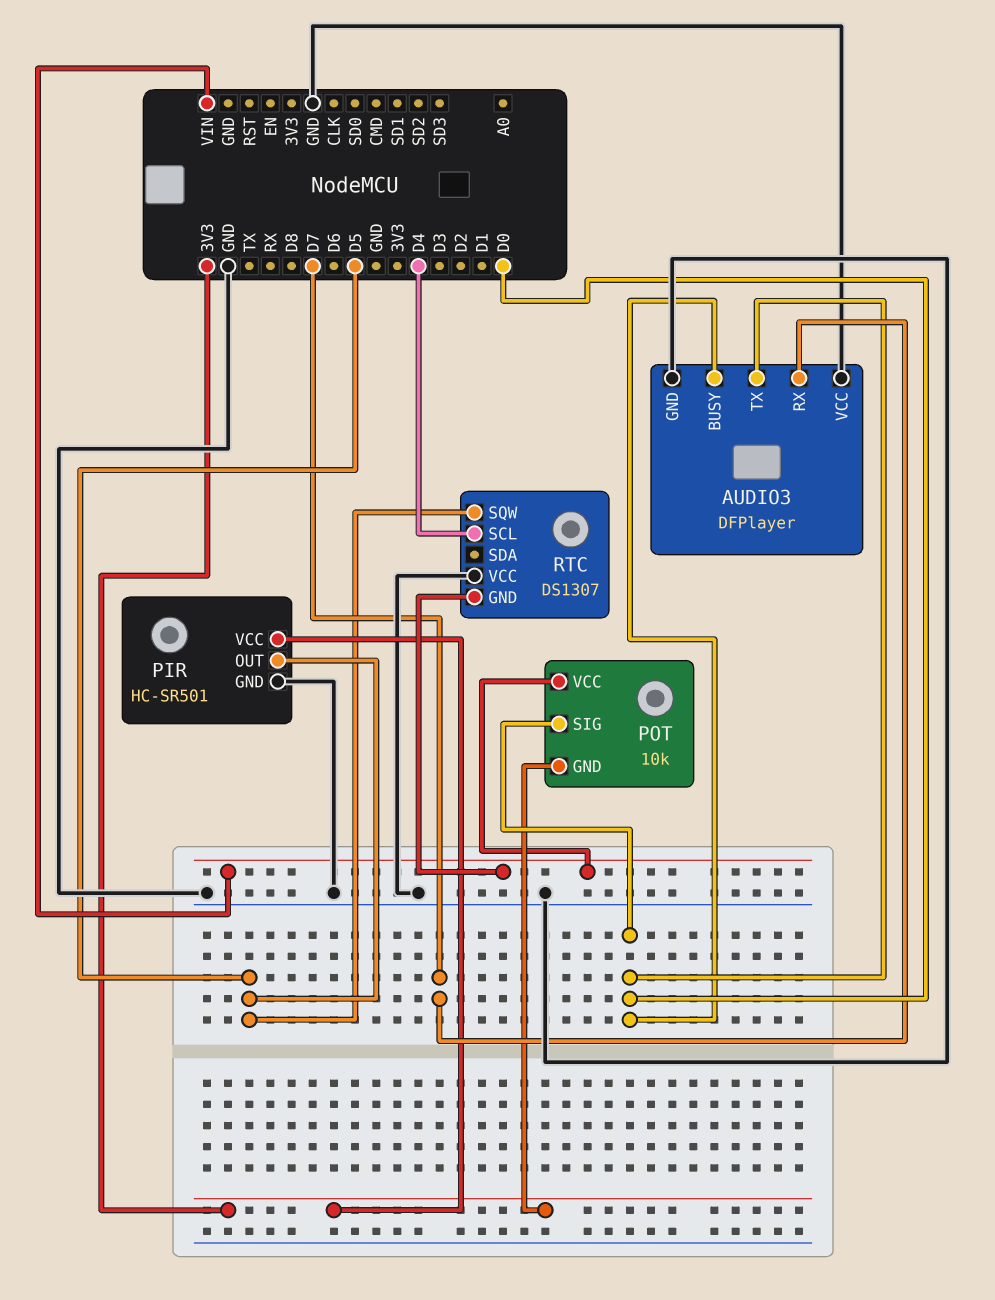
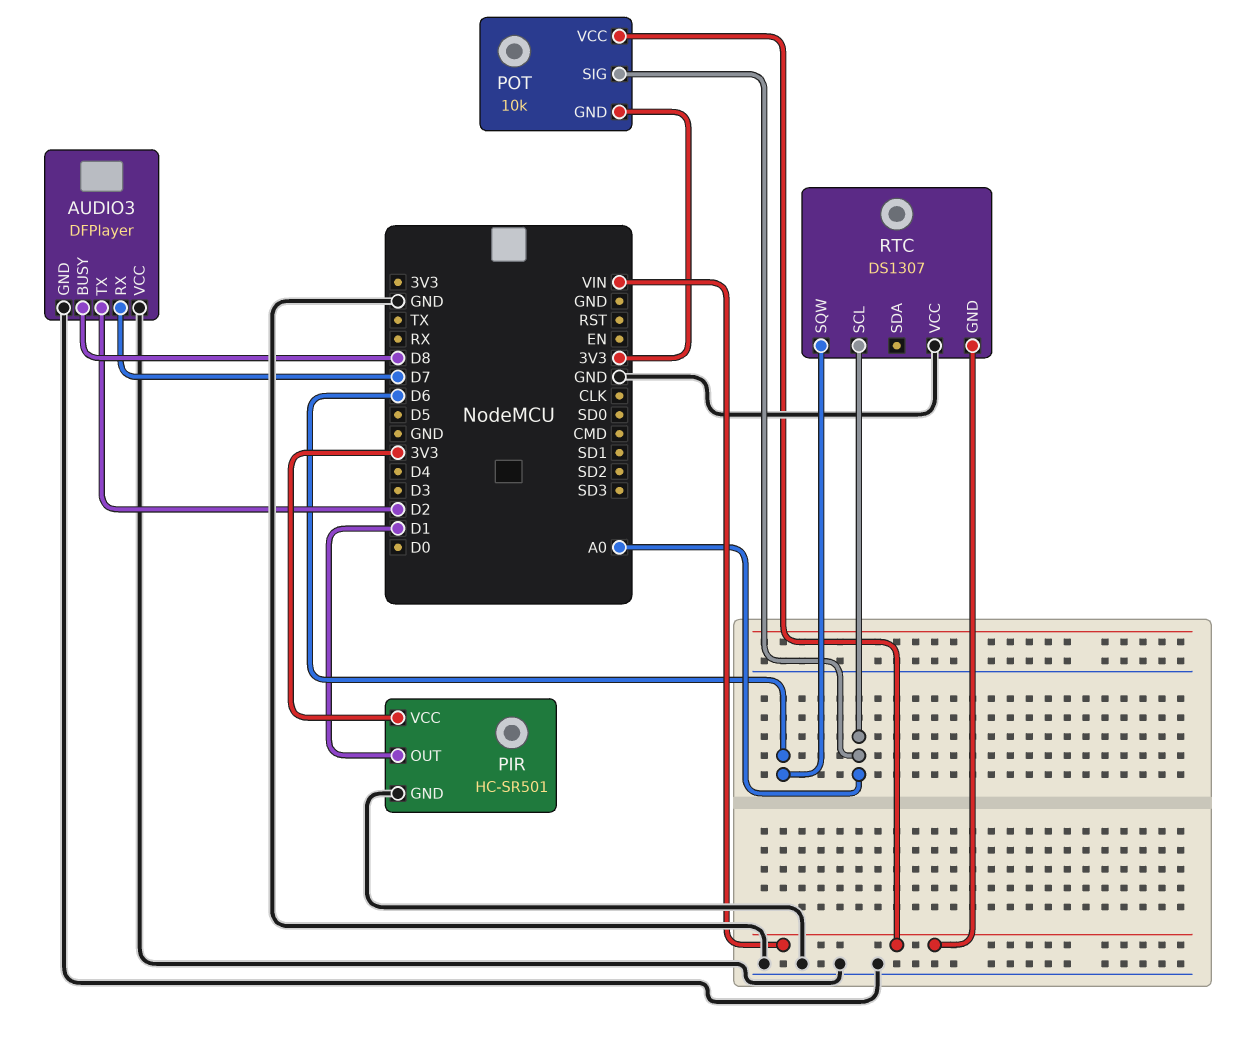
AUDIO3 pin BUSY: D0 -> D8
AUDIO3 pin TX: D0 -> D2
PIR pin OUT: D5 -> D1
POT pin SIG: D0 -> A0
RTC pin SCL: D4 -> A0
RTC pin SQW: D5 -> D6

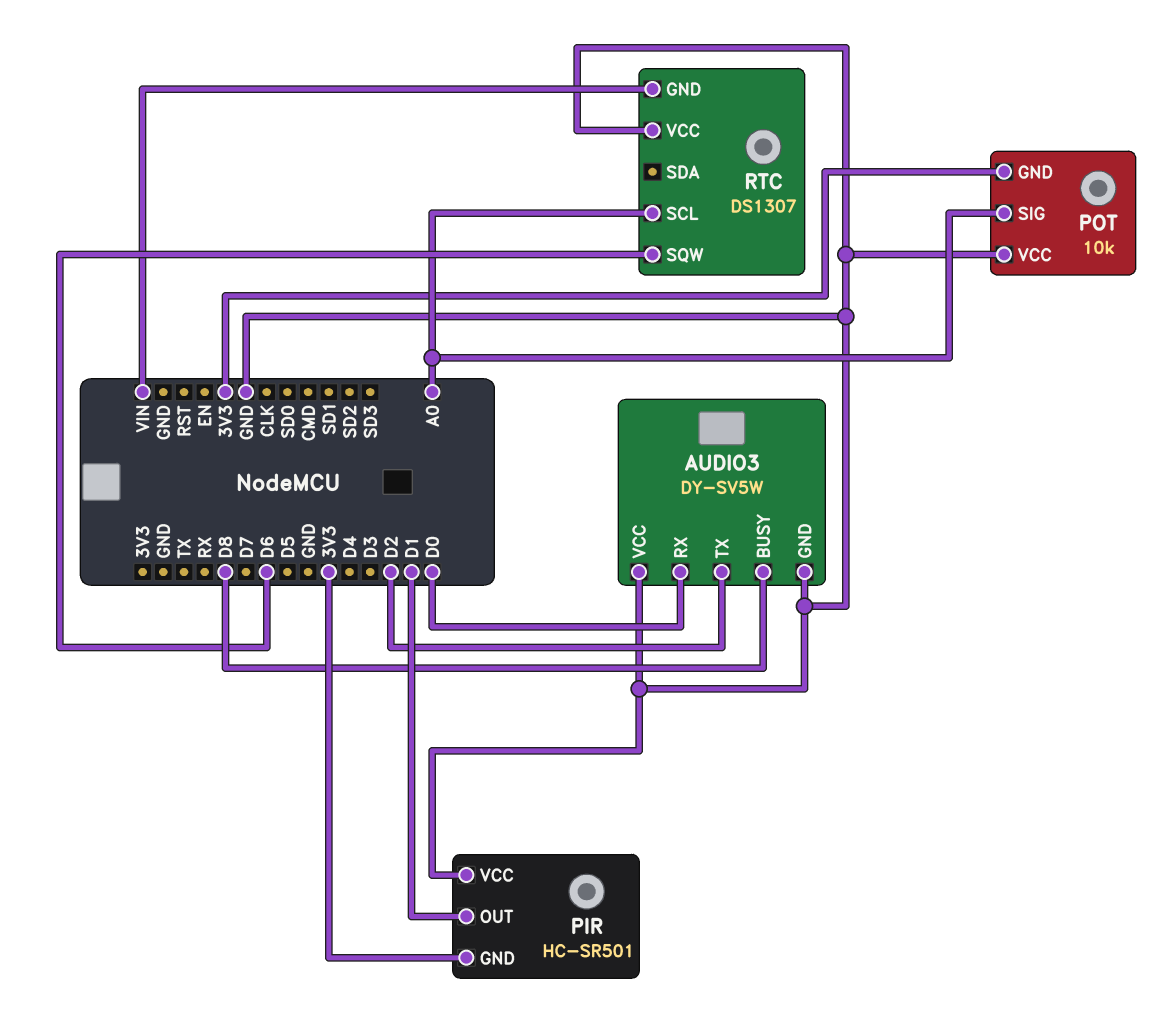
AUDIO3: DFPlayer -> DY-SV5W
AUDIO3 pin RX: D7 -> D0
PIR pin GND: GND -> 3V3
PIR pin VCC: 3V3 -> GND
POT pin VCC: VIN -> GND

